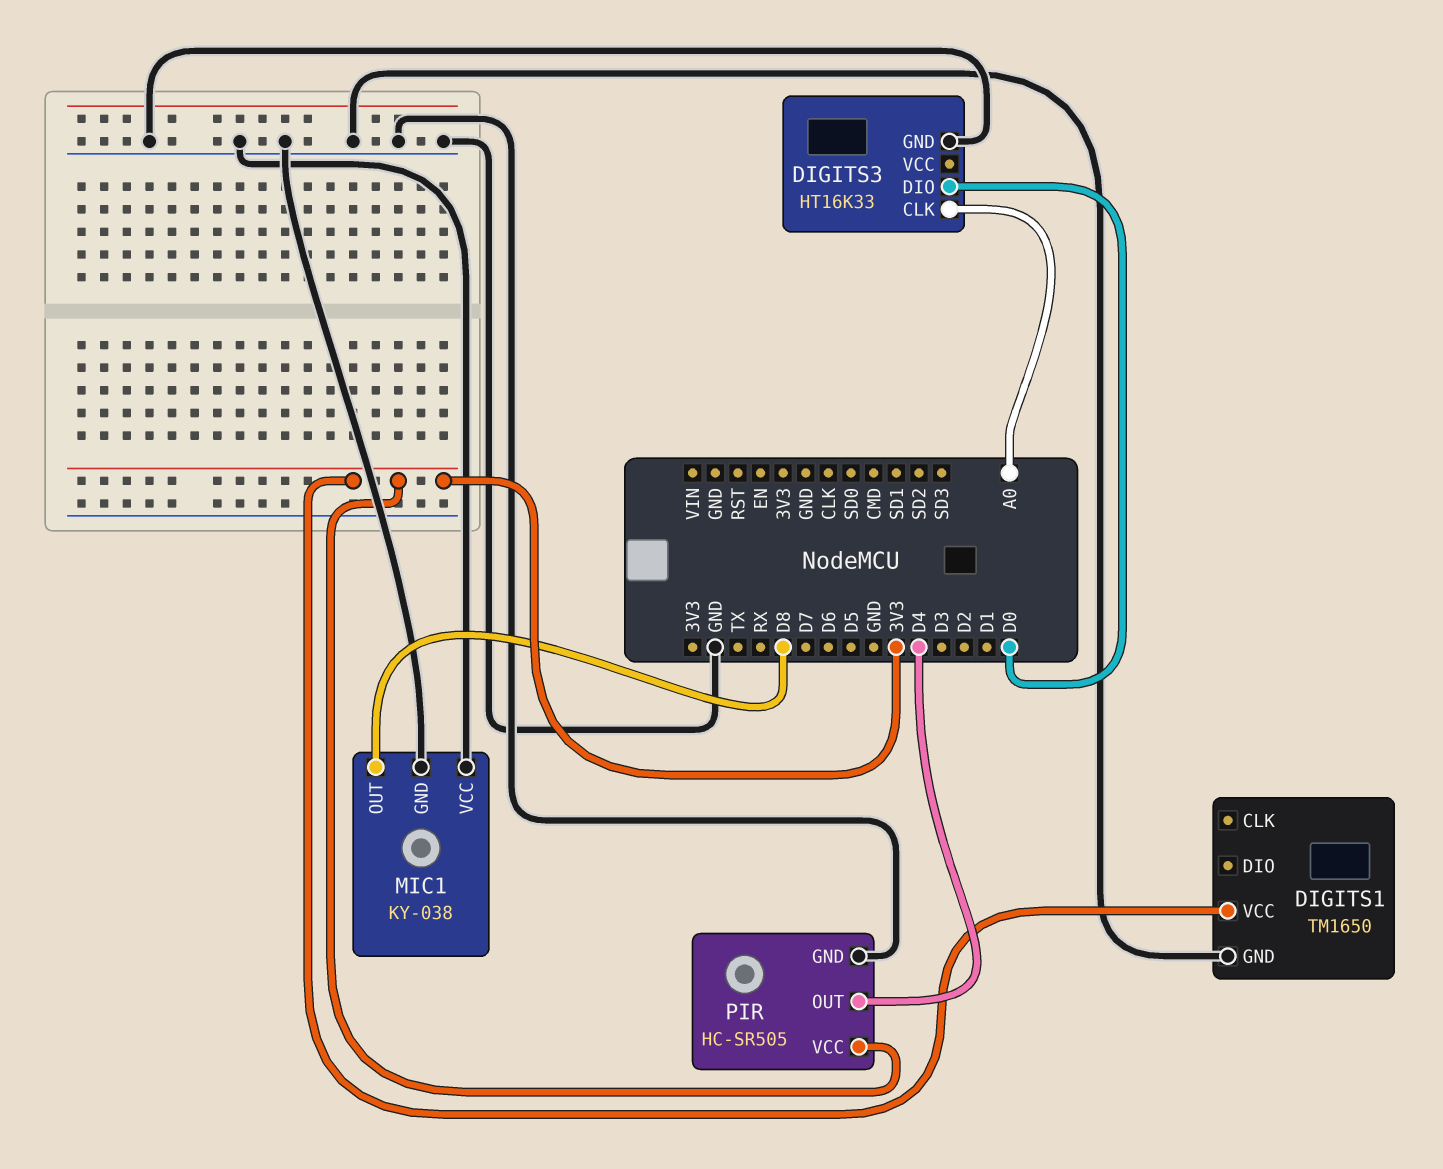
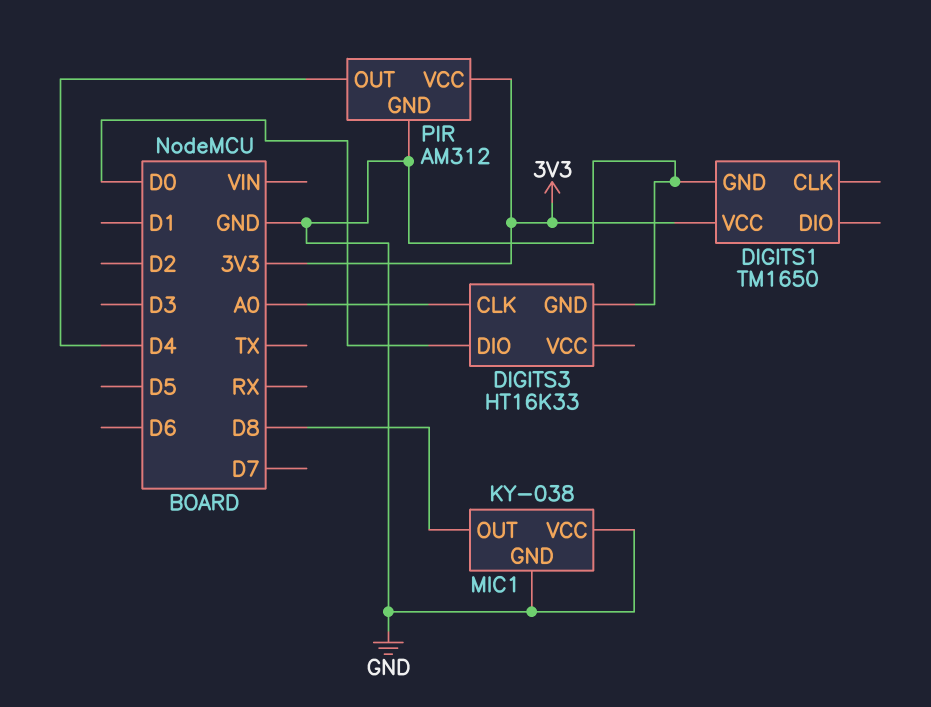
PIR: HC-SR505 -> AM312

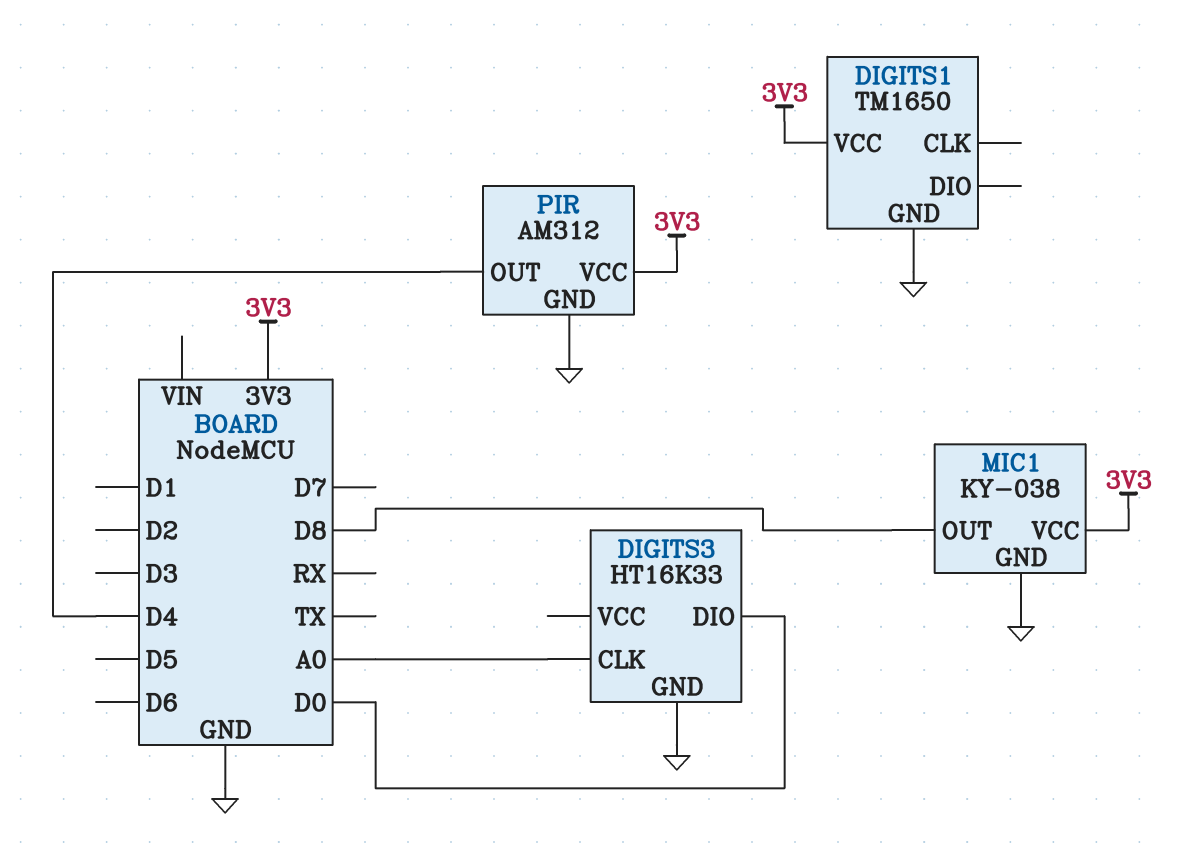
MIC1 pin VCC: GND -> 3V3

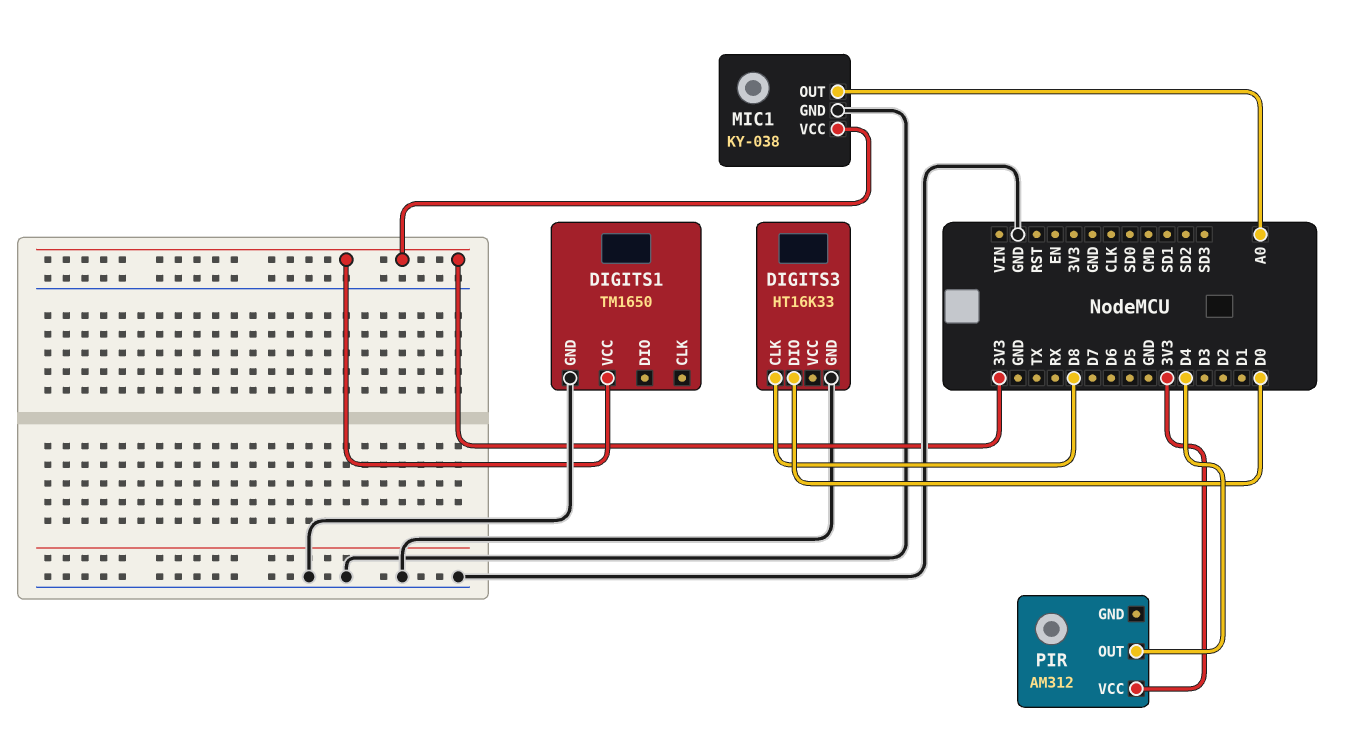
DIGITS3 pin CLK: A0 -> D8
MIC1 pin OUT: D8 -> A0
PIR pin GND: GND -> none

